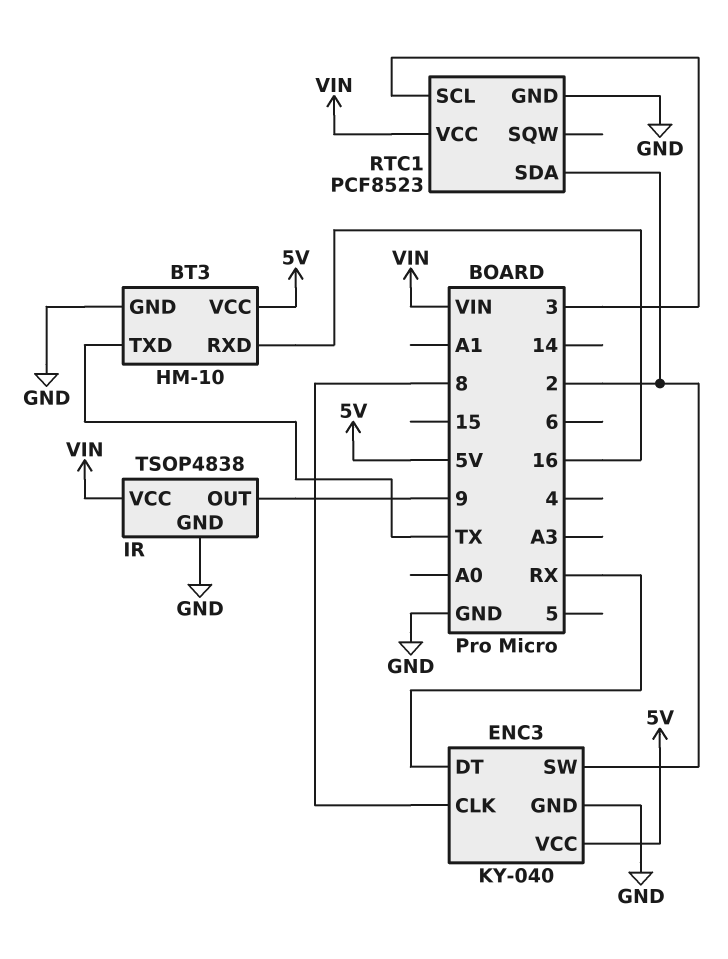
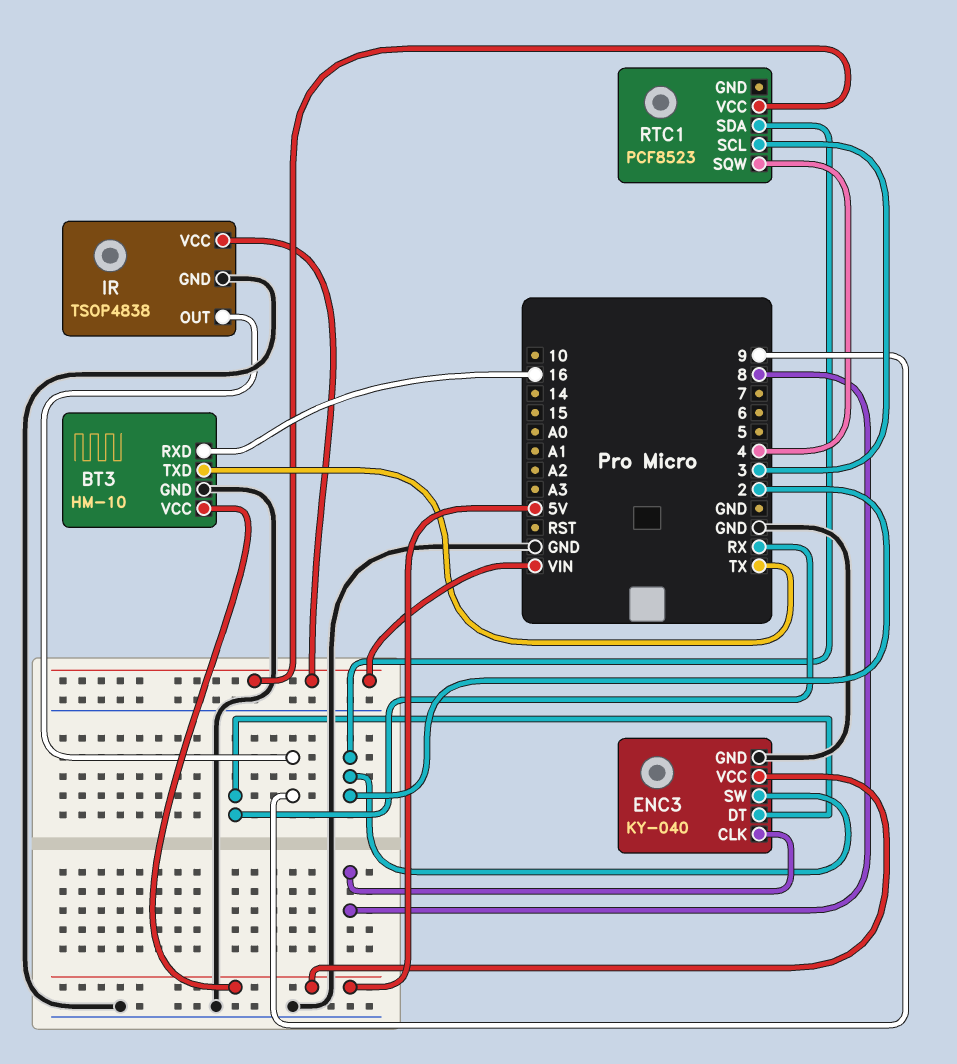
RTC1 pin GND: GND -> none
RTC1 pin SQW: none -> 4

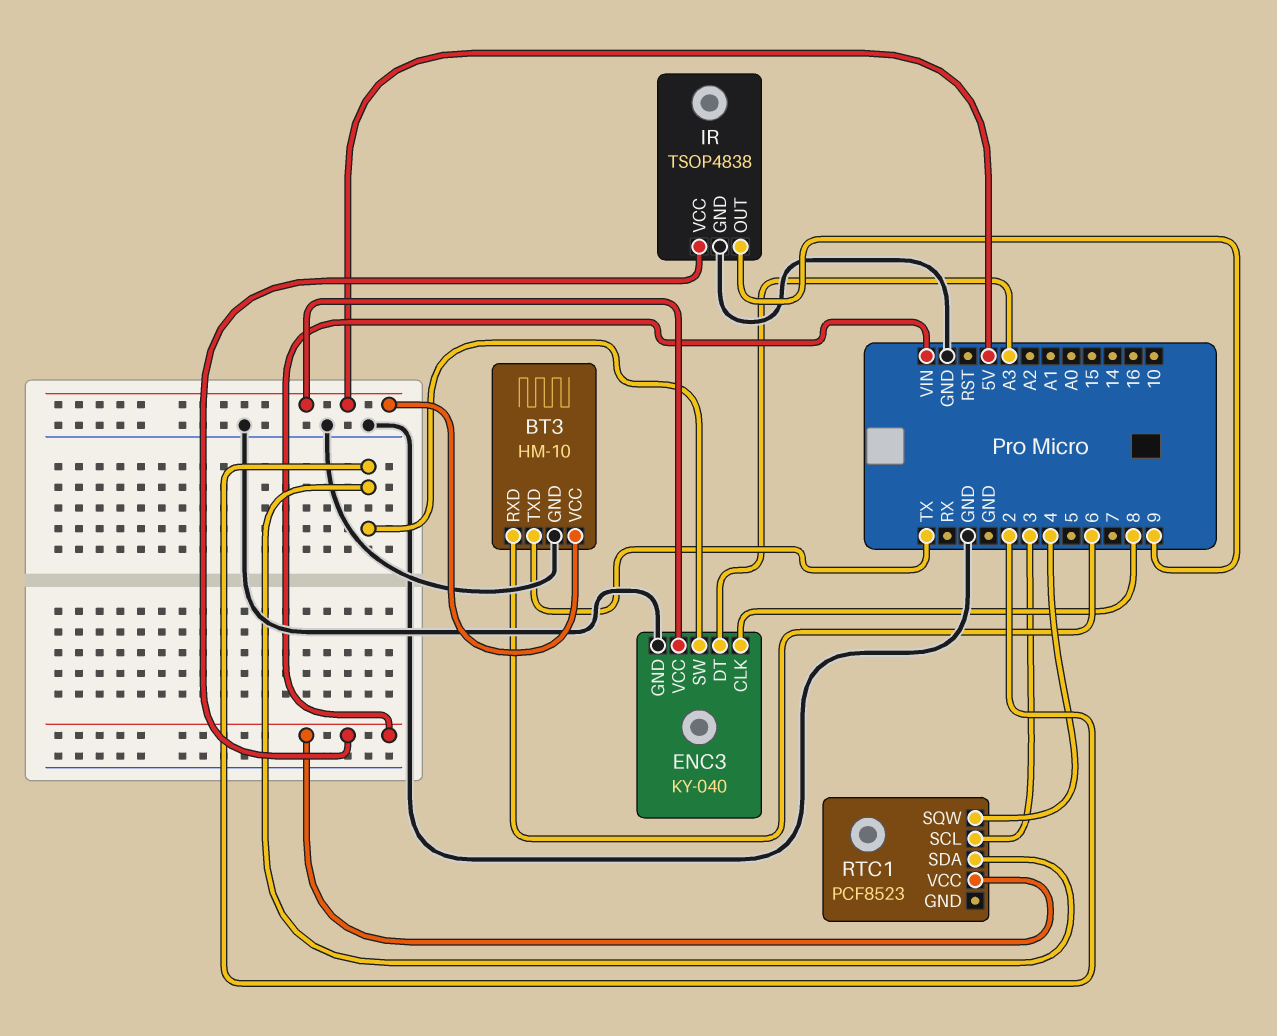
BT3 pin RXD: 16 -> 6
ENC3 pin DT: RX -> A3

